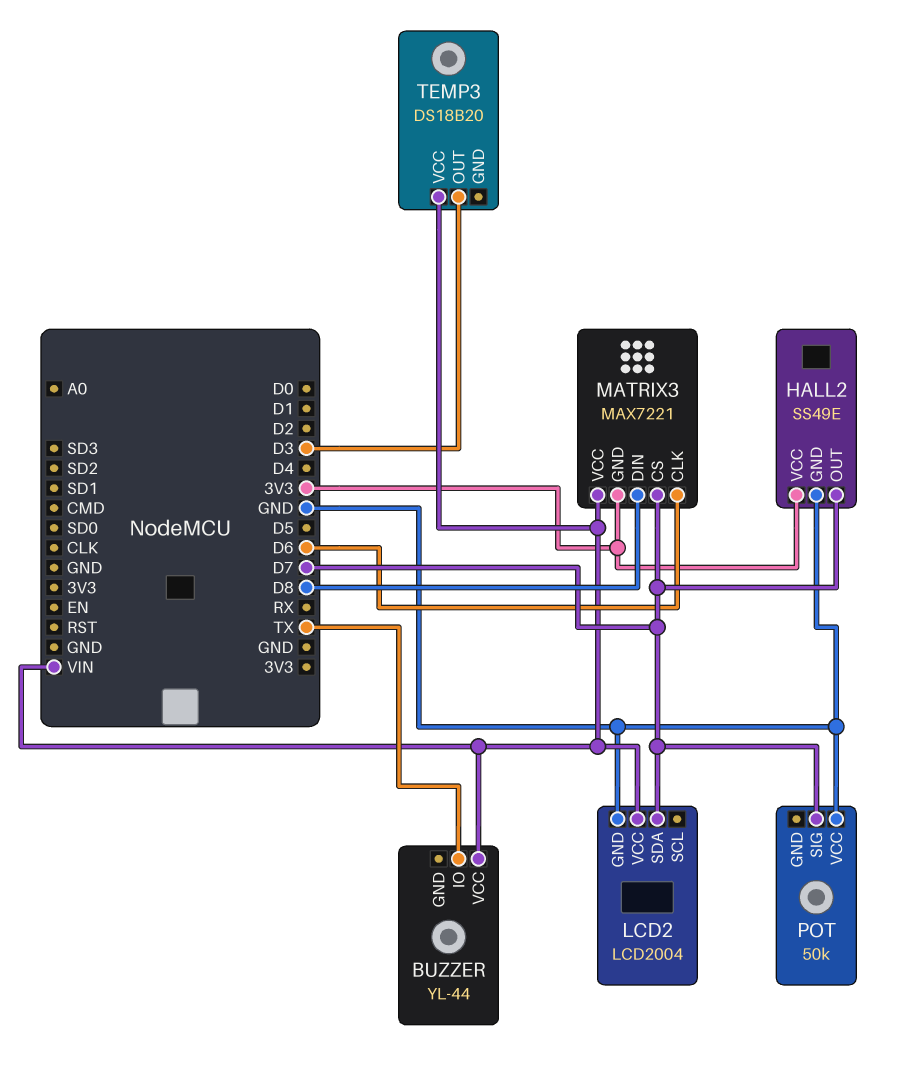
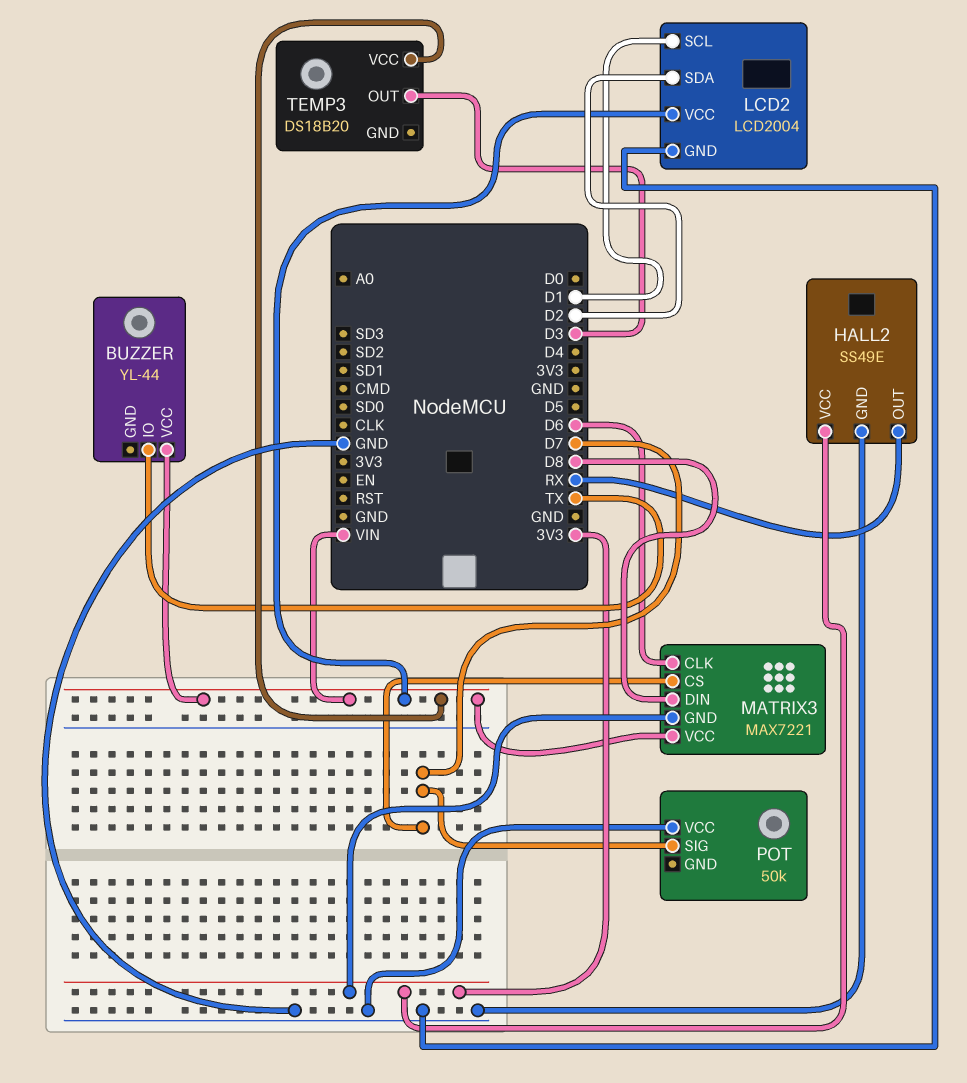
HALL2 pin OUT: D7 -> RX
LCD2 pin SCL: none -> D1
LCD2 pin SDA: D7 -> D2

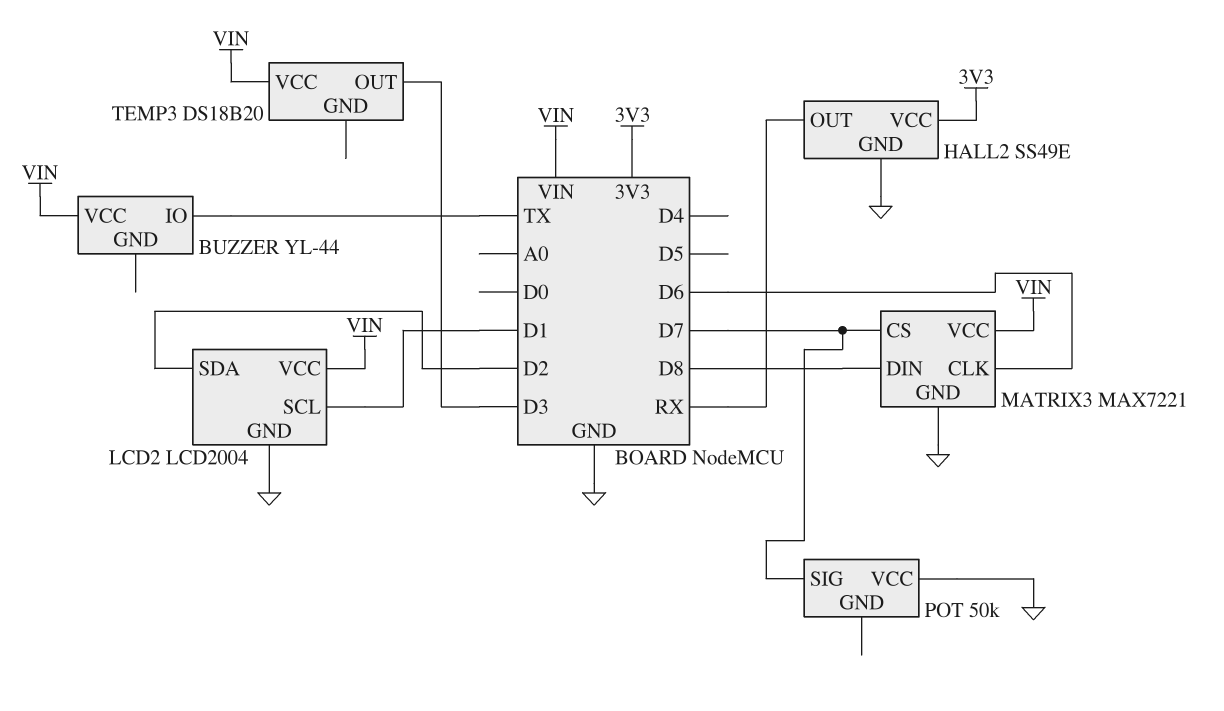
MATRIX3 pin GND: 3V3 -> GND

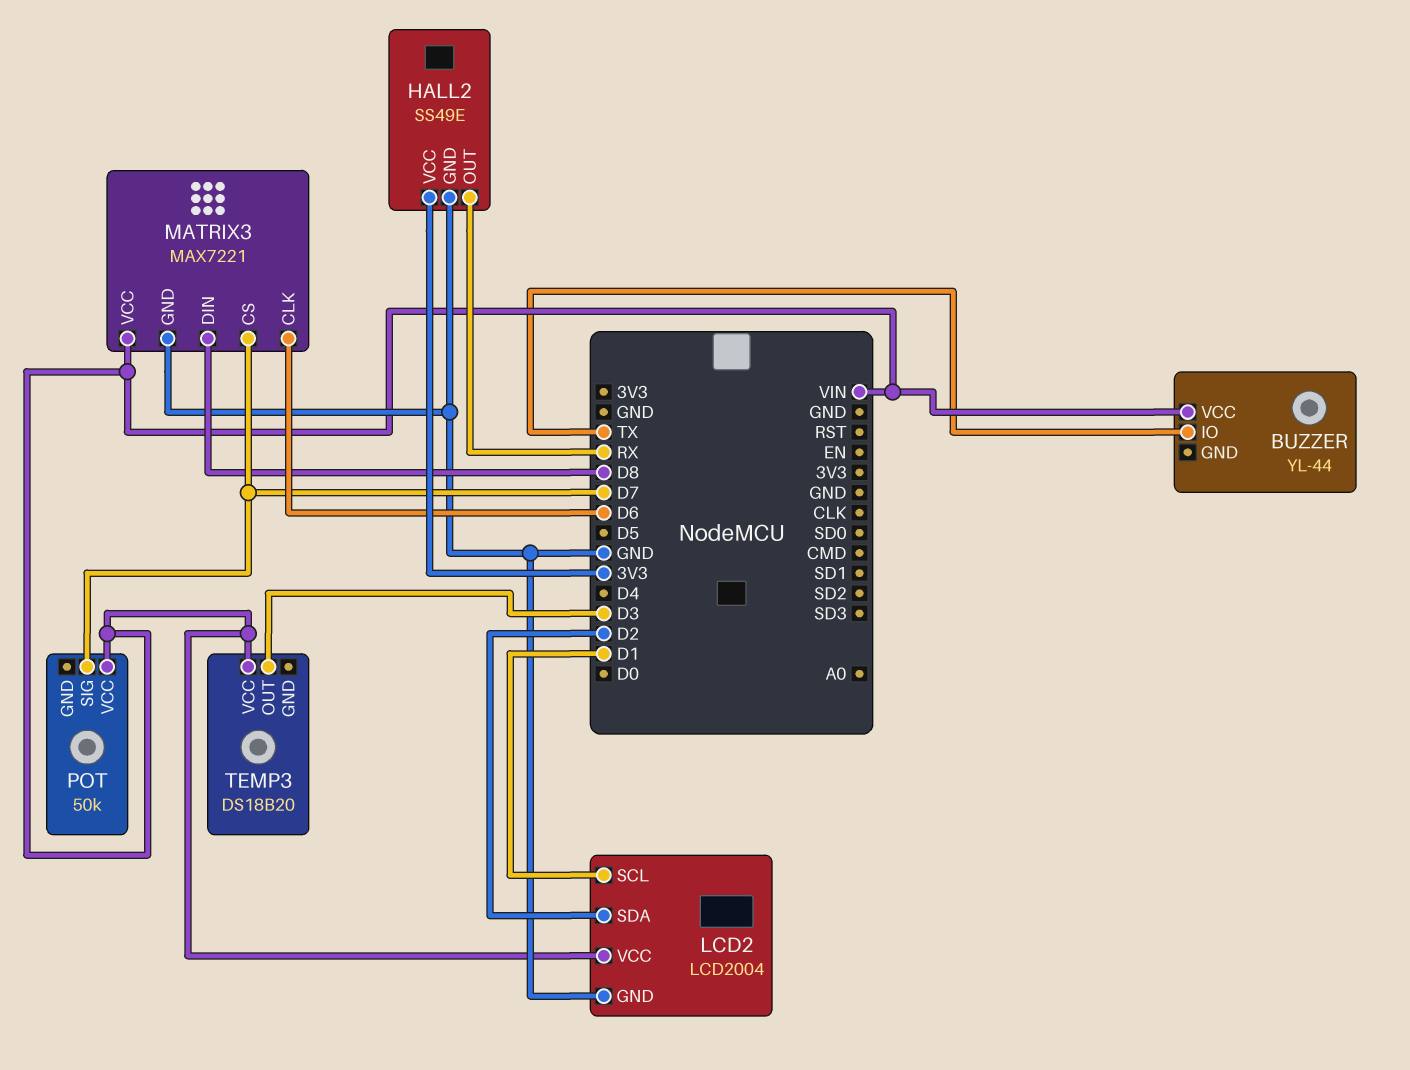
POT pin VCC: GND -> VIN

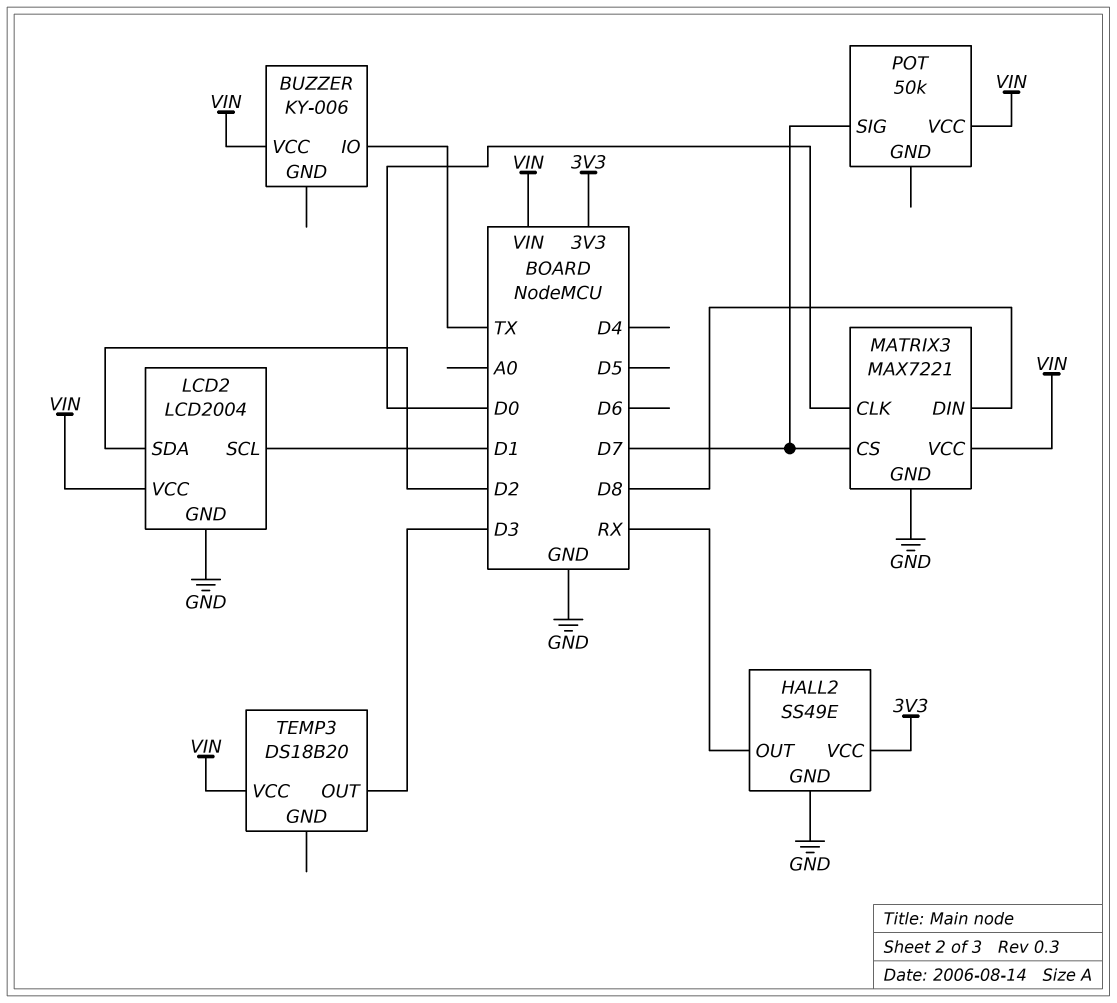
BUZZER: YL-44 -> KY-006
MATRIX3 pin CLK: D6 -> D0

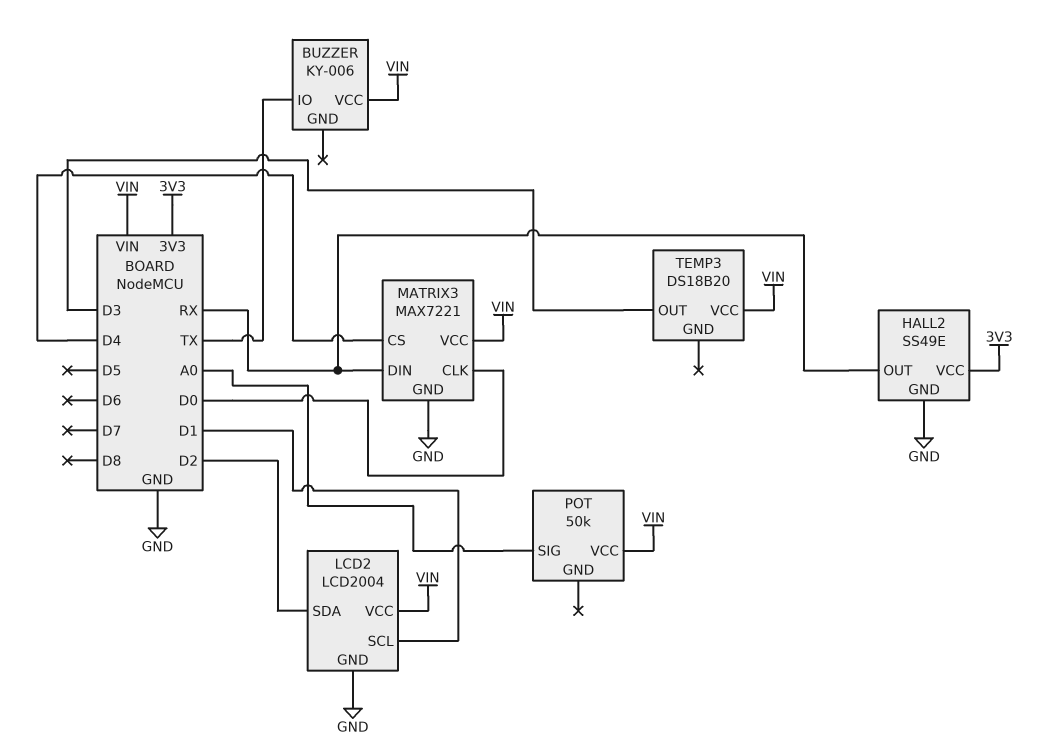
MATRIX3 pin CS: D7 -> D4
MATRIX3 pin DIN: D8 -> RX
POT pin SIG: D7 -> A0

